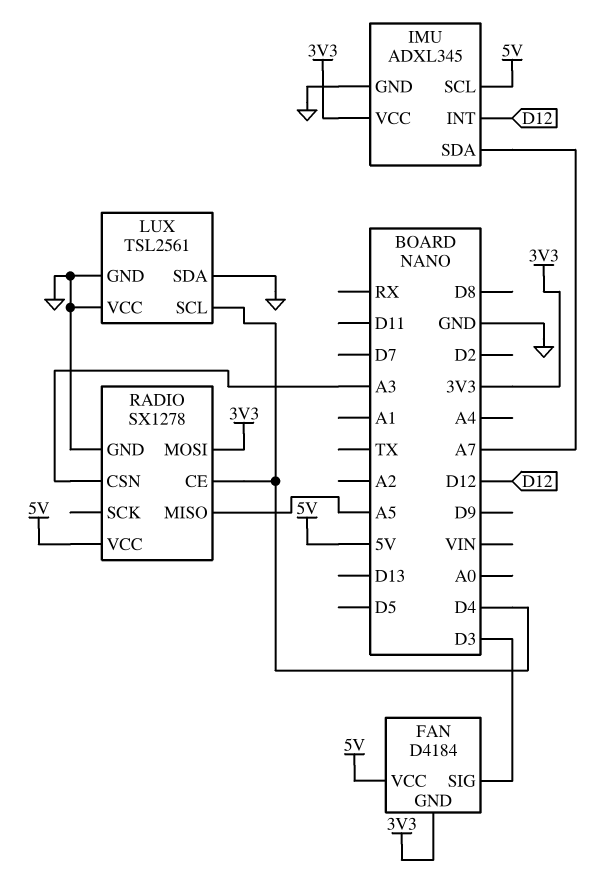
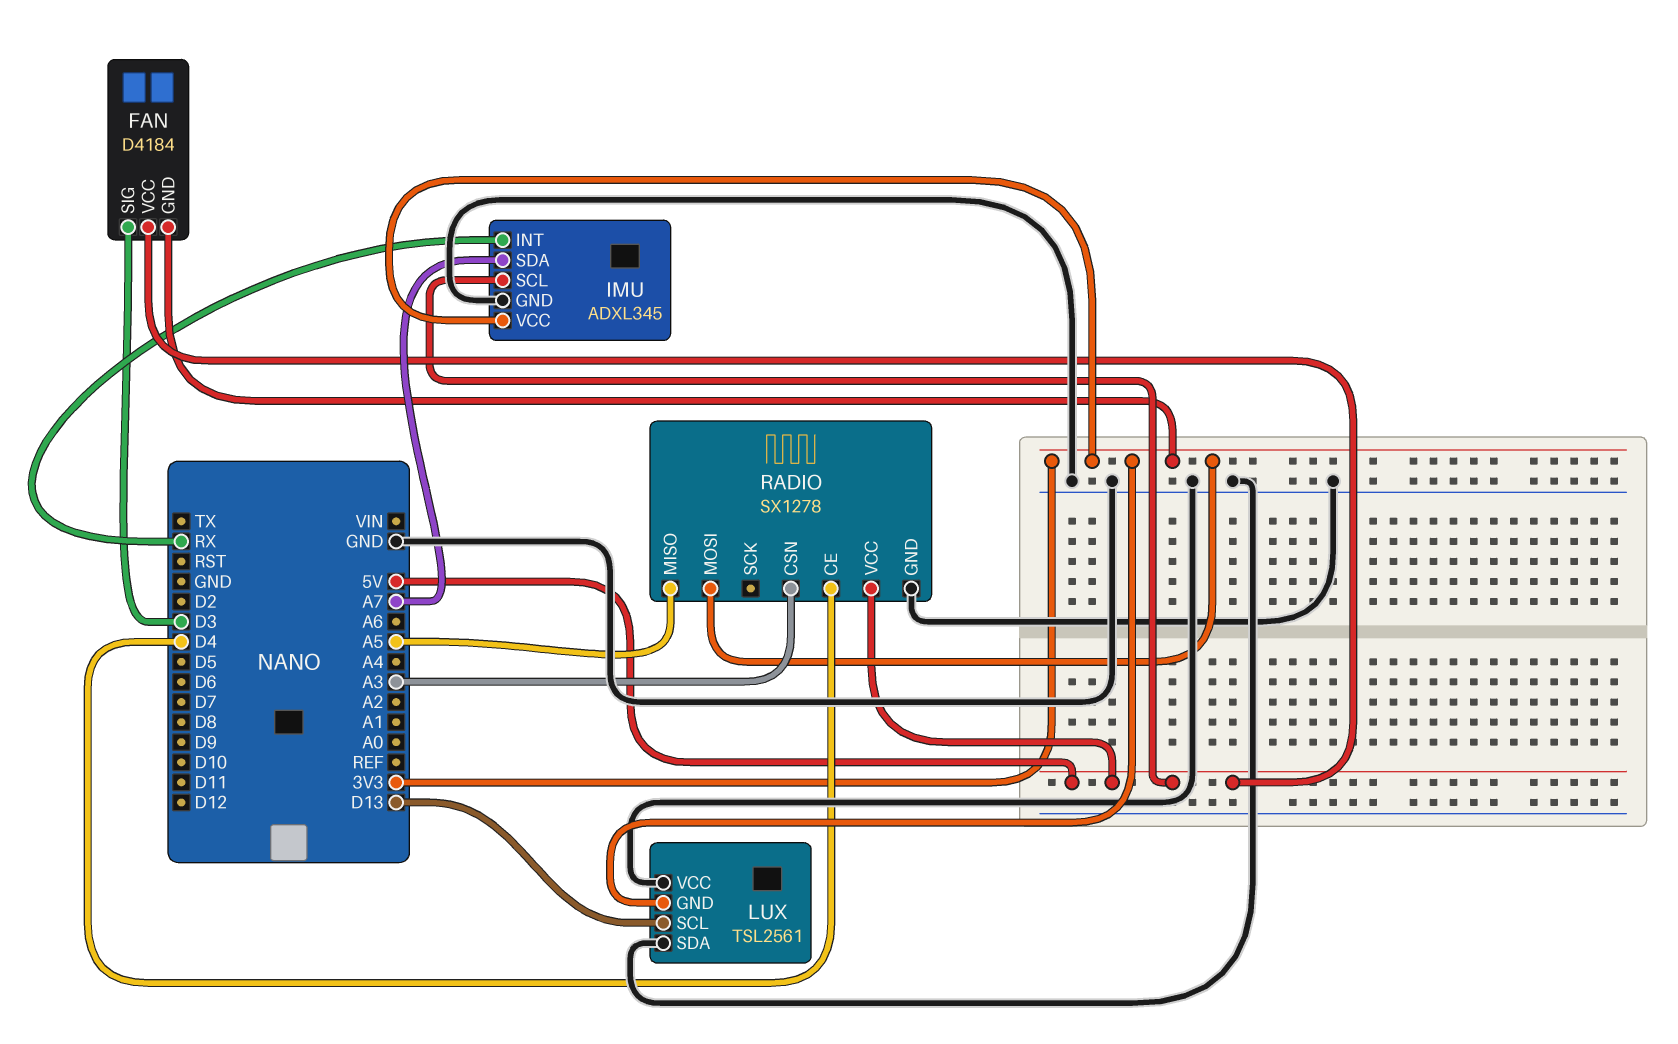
IMU pin INT: D12 -> RX
LUX pin GND: GND -> 3V3
LUX pin SCL: D4 -> D13

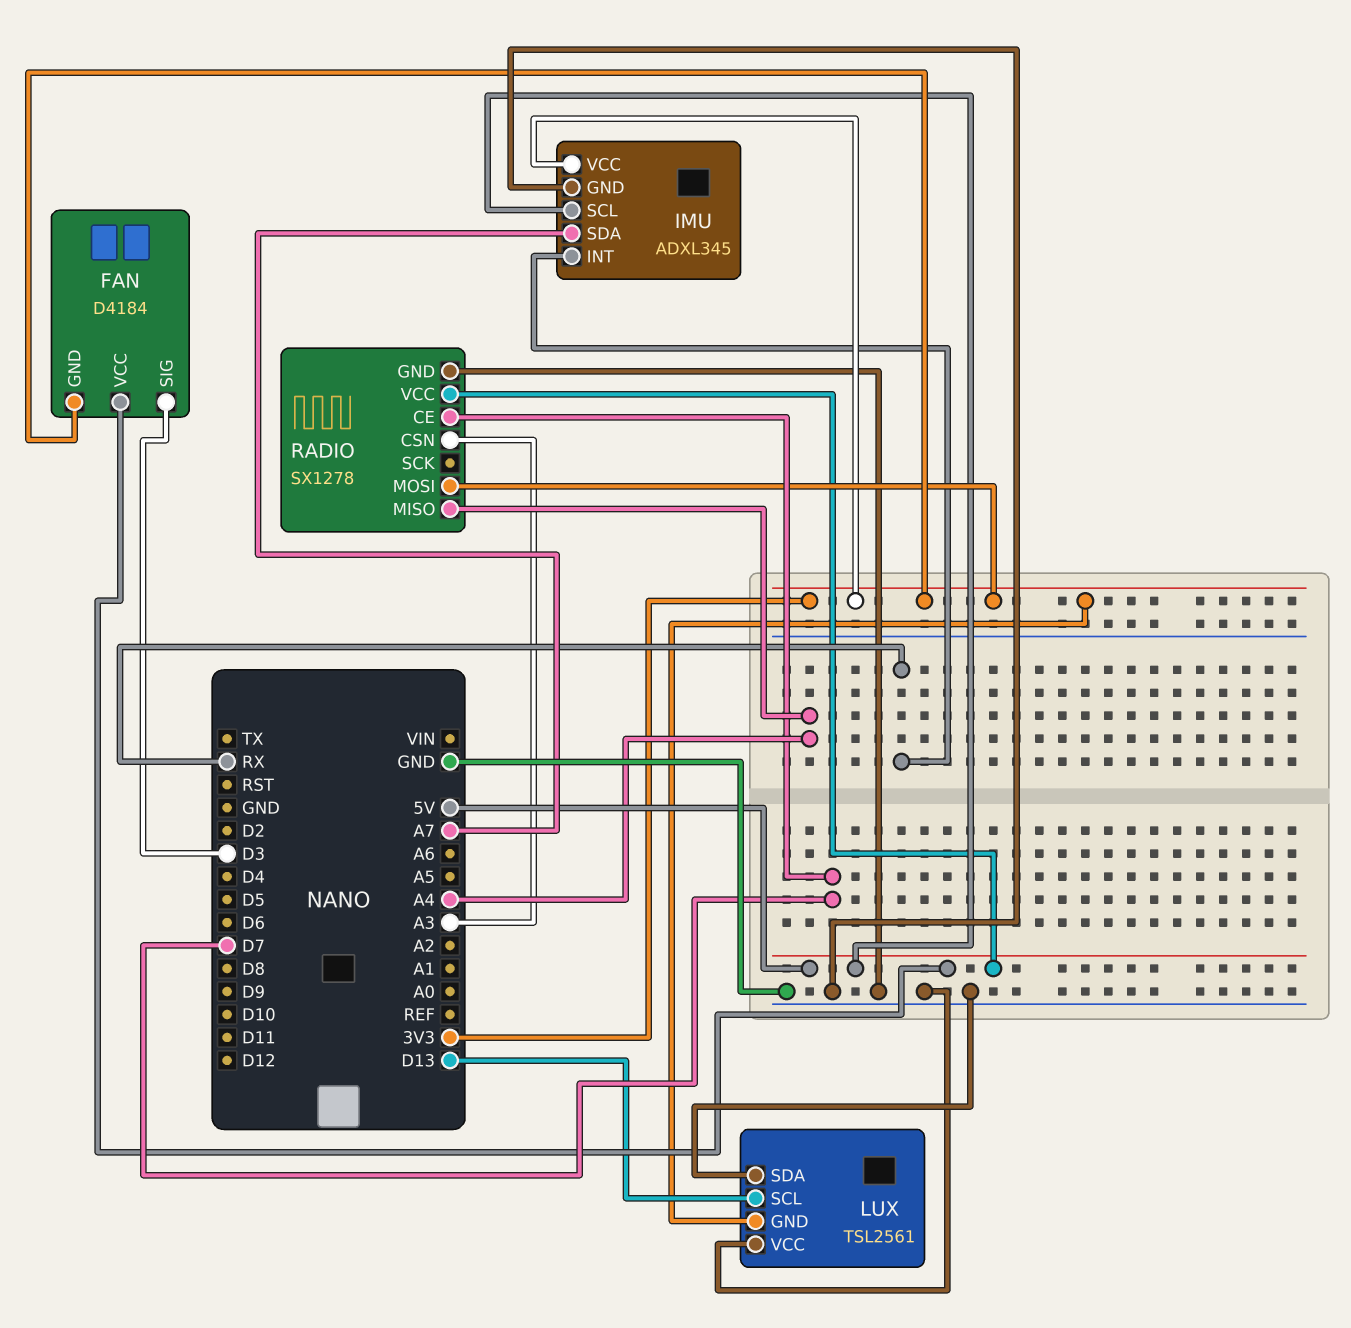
RADIO pin CE: D4 -> D7
RADIO pin MISO: A5 -> A4

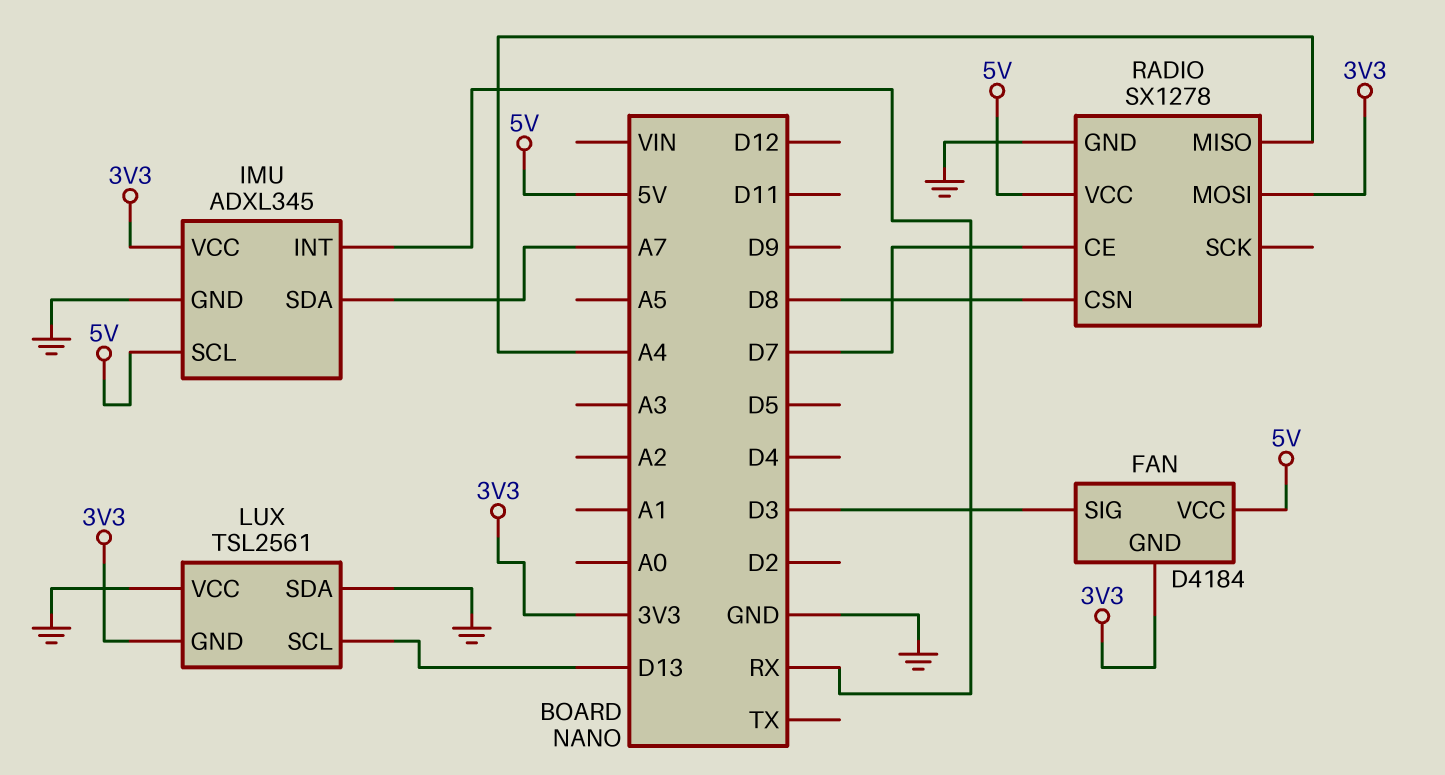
RADIO pin CSN: A3 -> D8

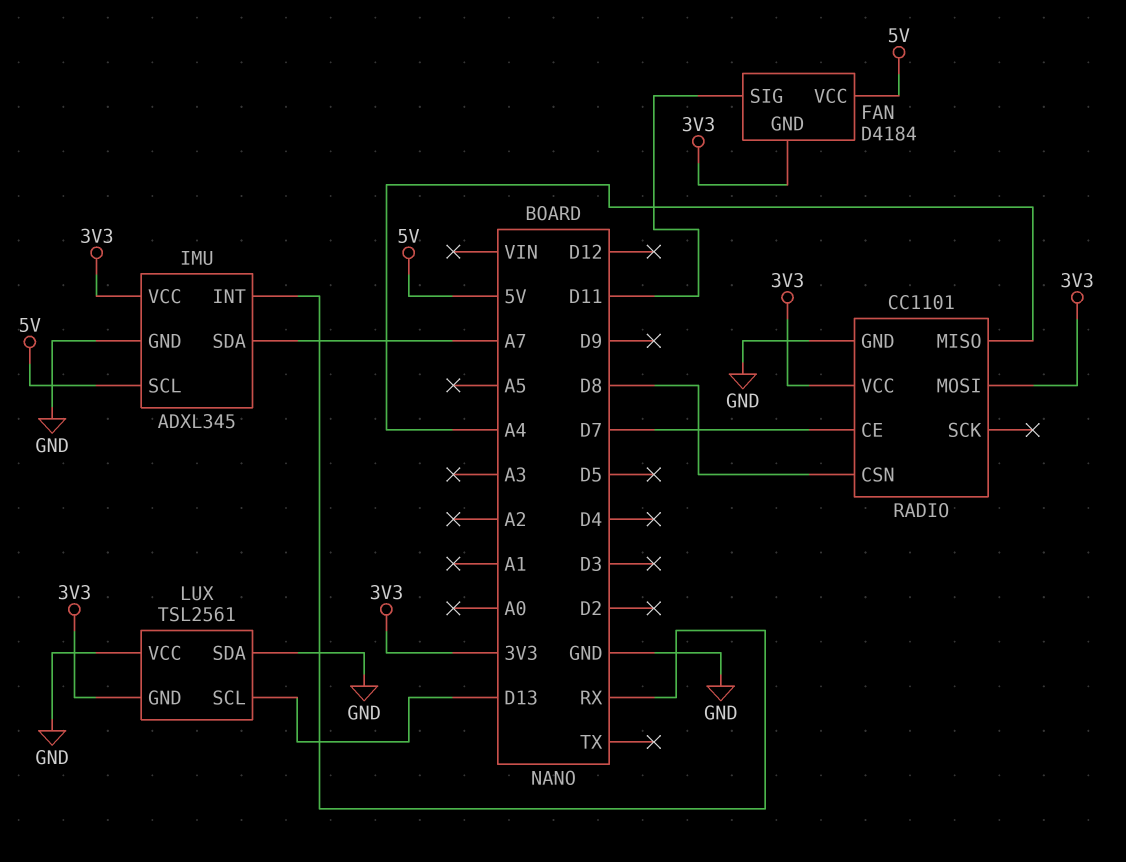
FAN pin SIG: D3 -> D11
RADIO: SX1278 -> CC1101
RADIO pin VCC: 5V -> 3V3

